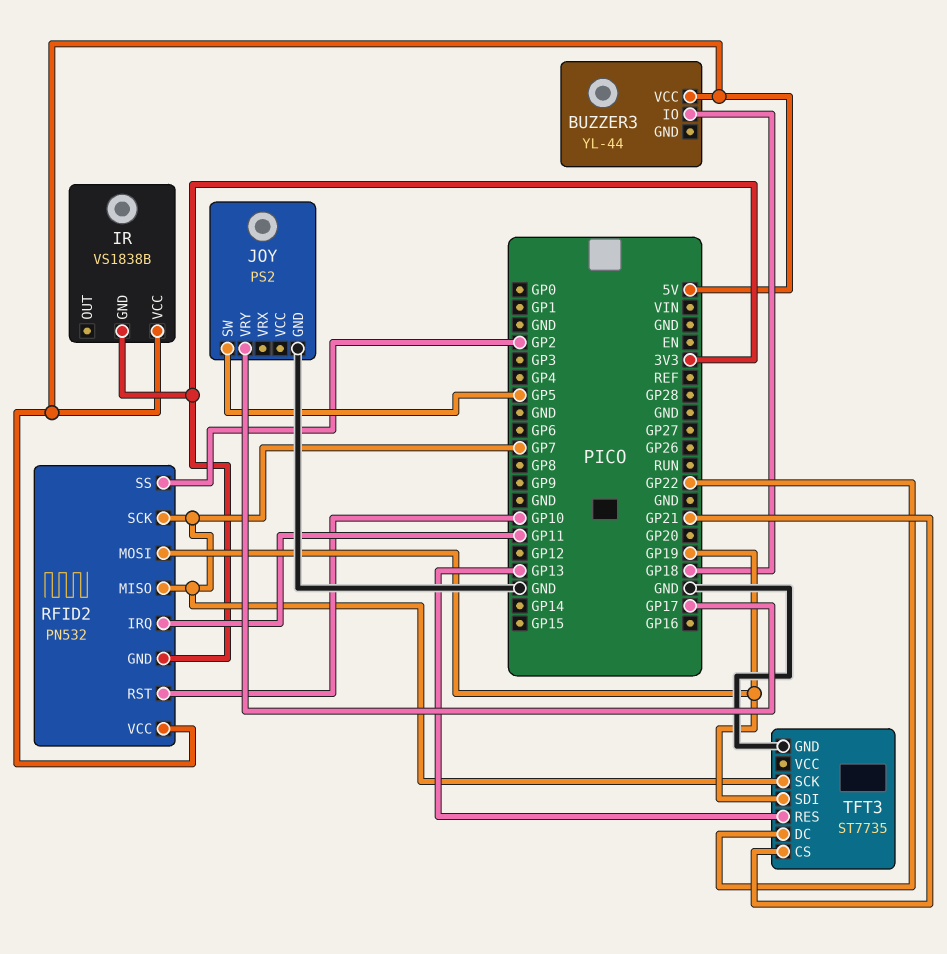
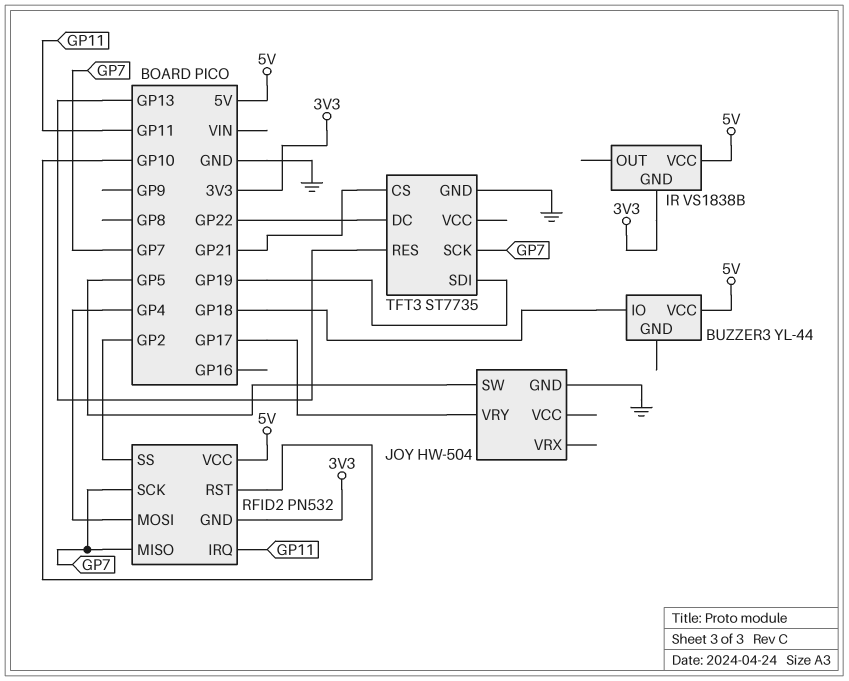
JOY: PS2 -> HW-504
RFID2 pin MOSI: GP19 -> GP4

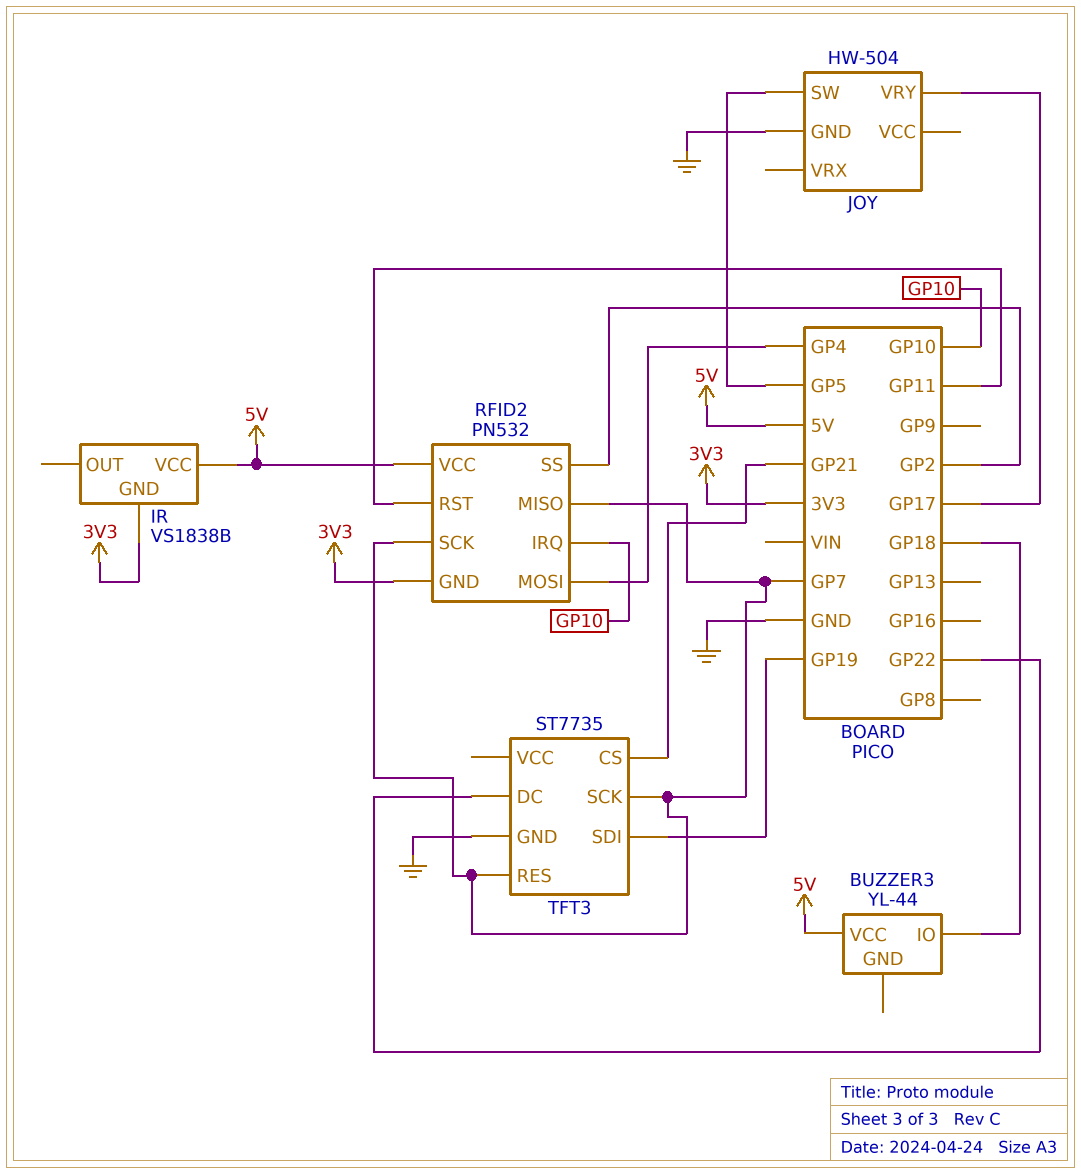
RFID2 pin IRQ: GP11 -> GP10
RFID2 pin RST: GP10 -> GP11
TFT3 pin RES: GP13 -> GP7

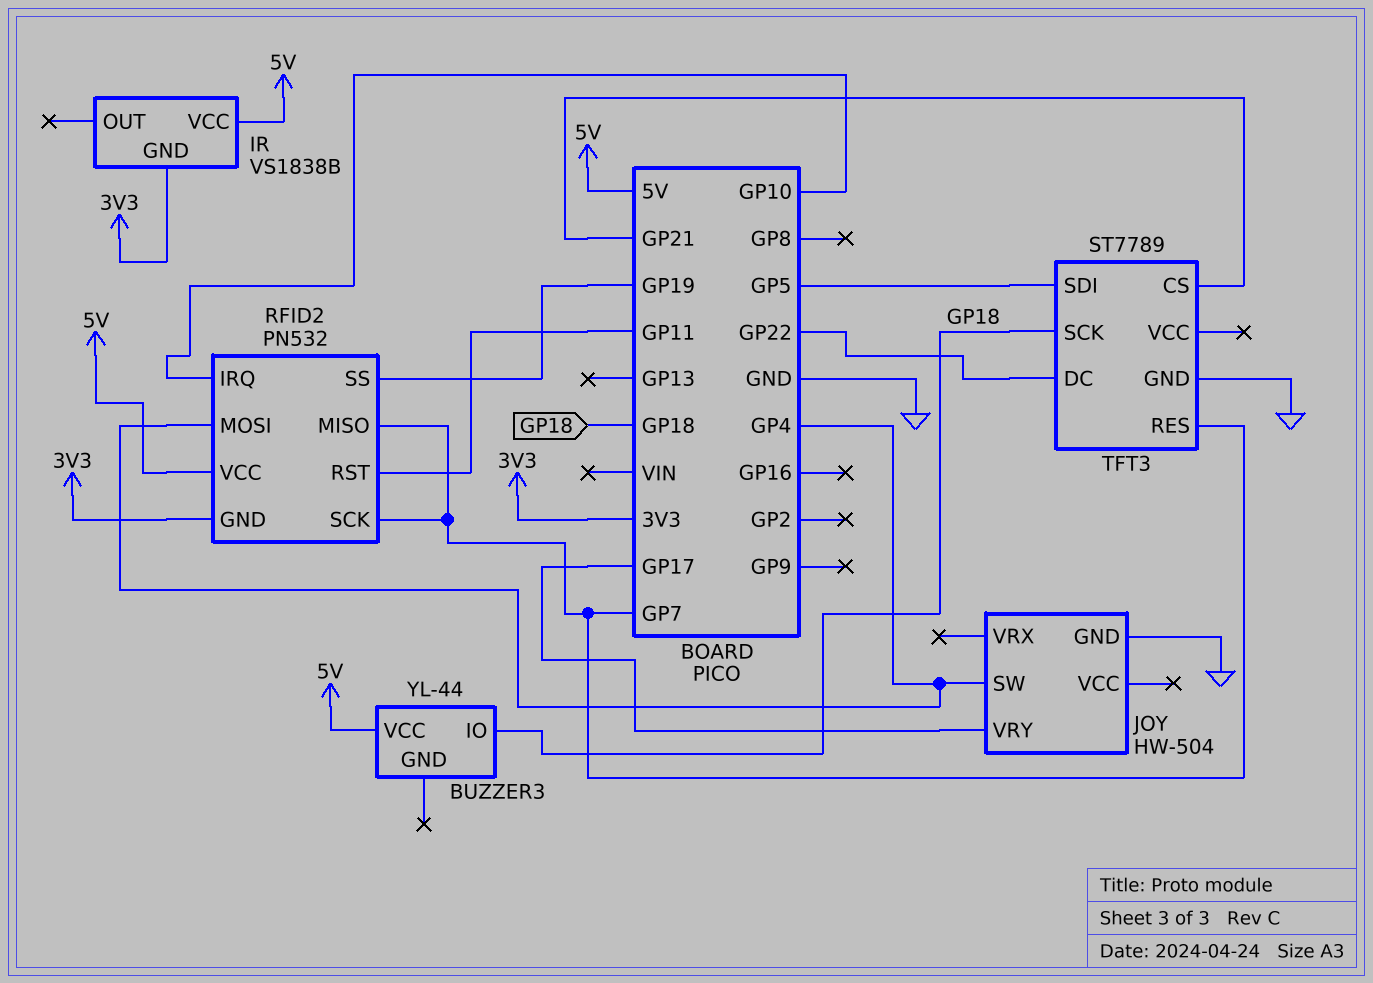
JOY pin SW: GP5 -> GP4
RFID2 pin SS: GP2 -> GP19
TFT3: ST7735 -> ST7789
TFT3 pin SCK: GP7 -> GP18
TFT3 pin SDI: GP19 -> GP5

